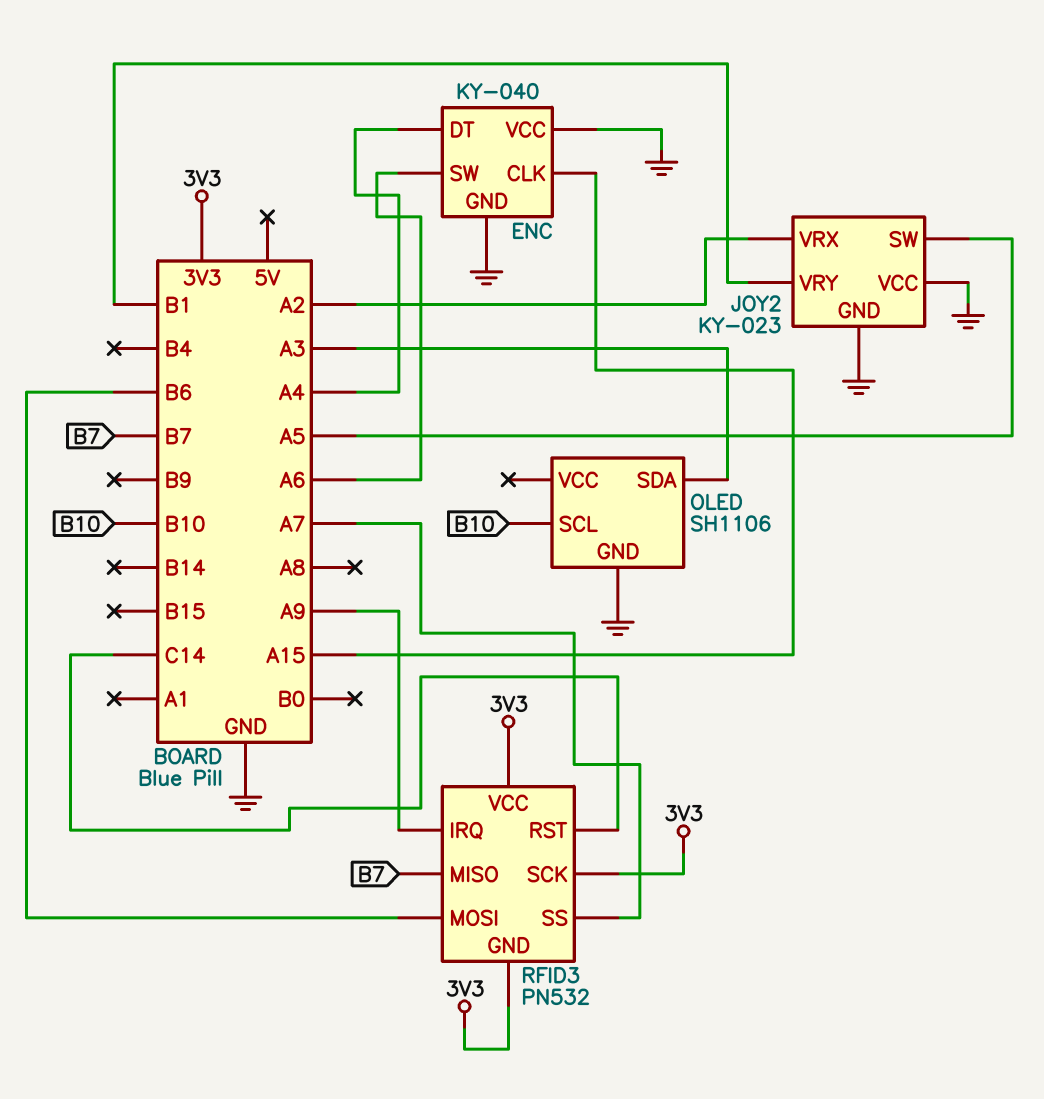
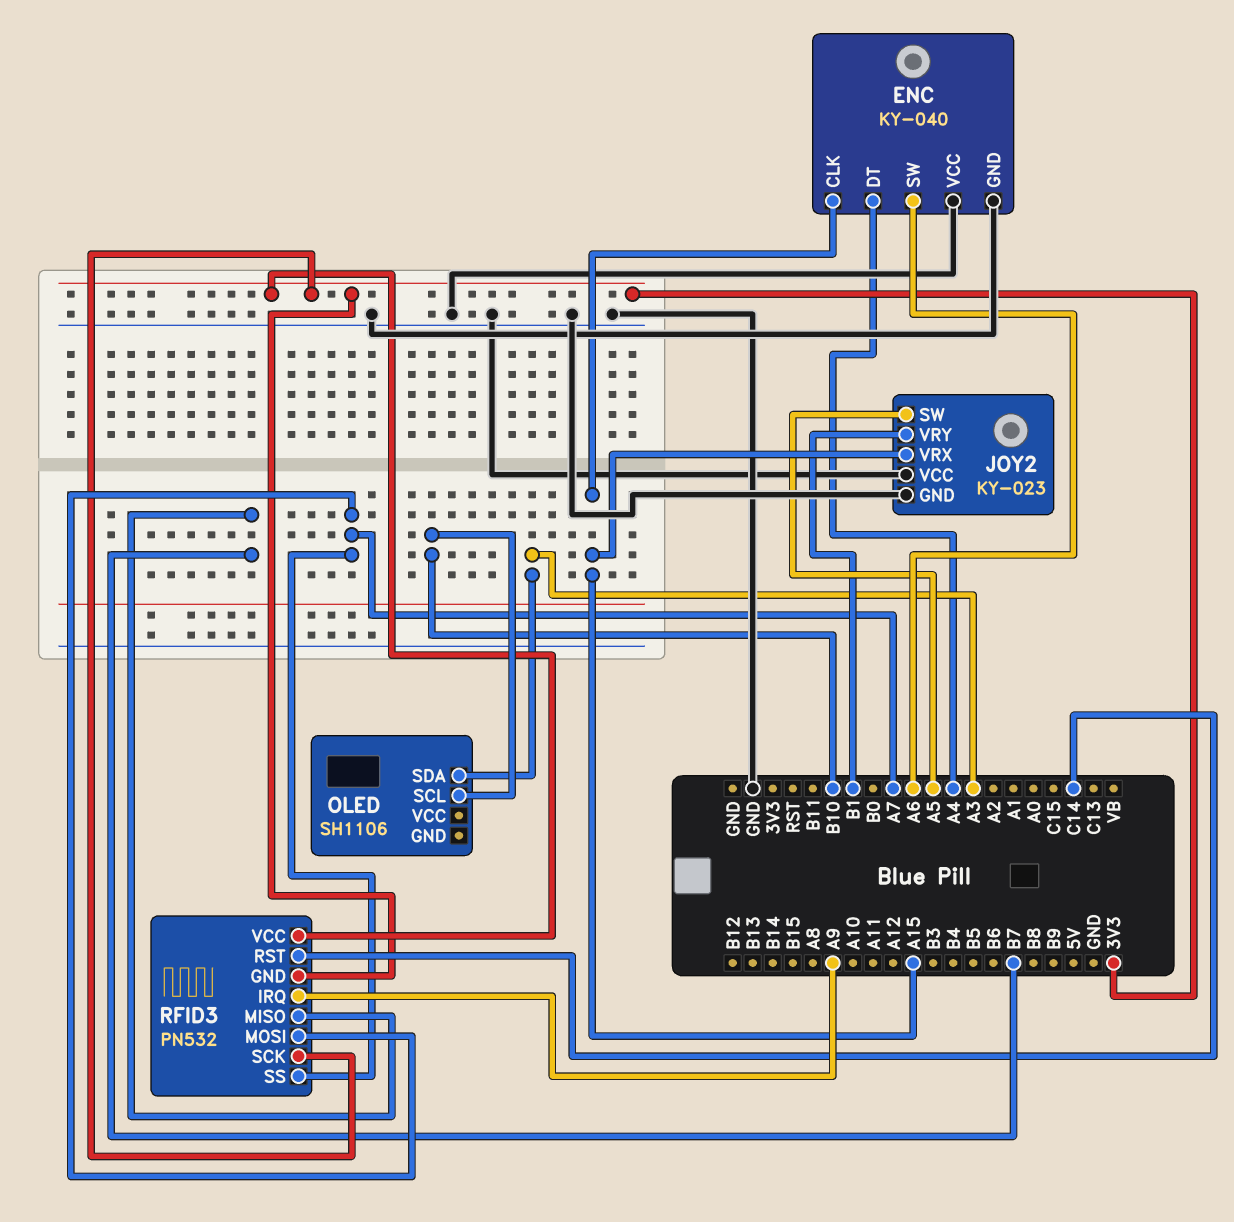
JOY2 pin VRX: A2 -> A15
OLED pin GND: GND -> none
RFID3 pin MOSI: B6 -> A7

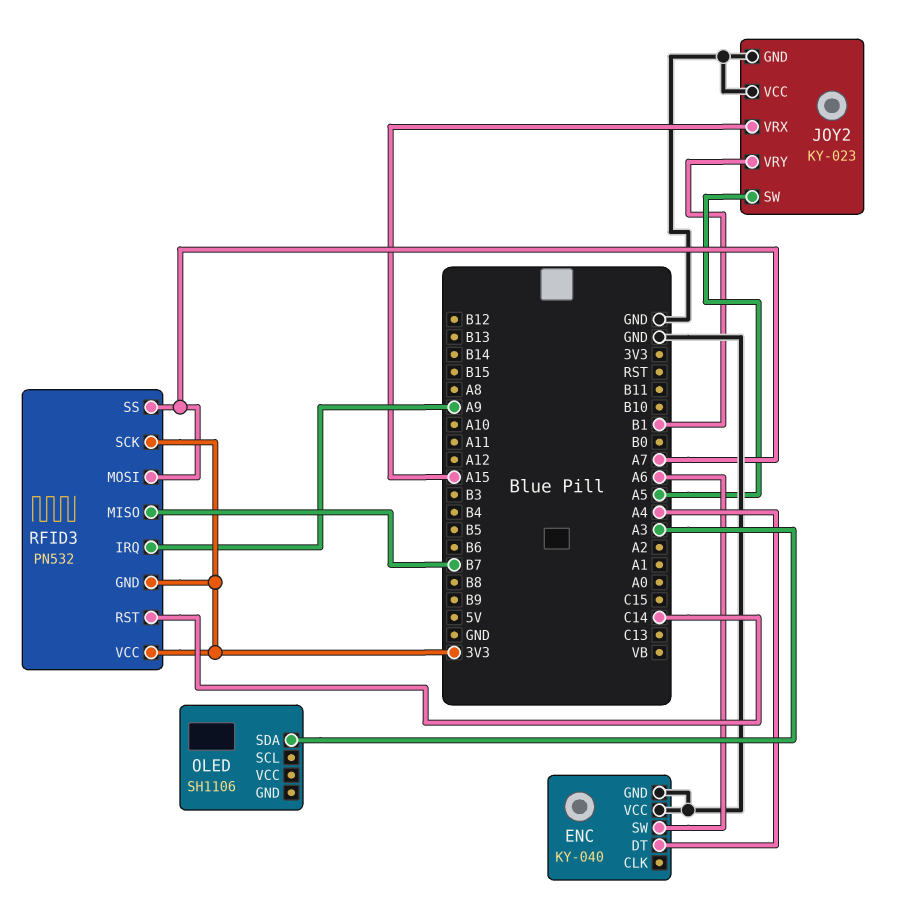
ENC pin CLK: A15 -> none
OLED pin SCL: B10 -> none

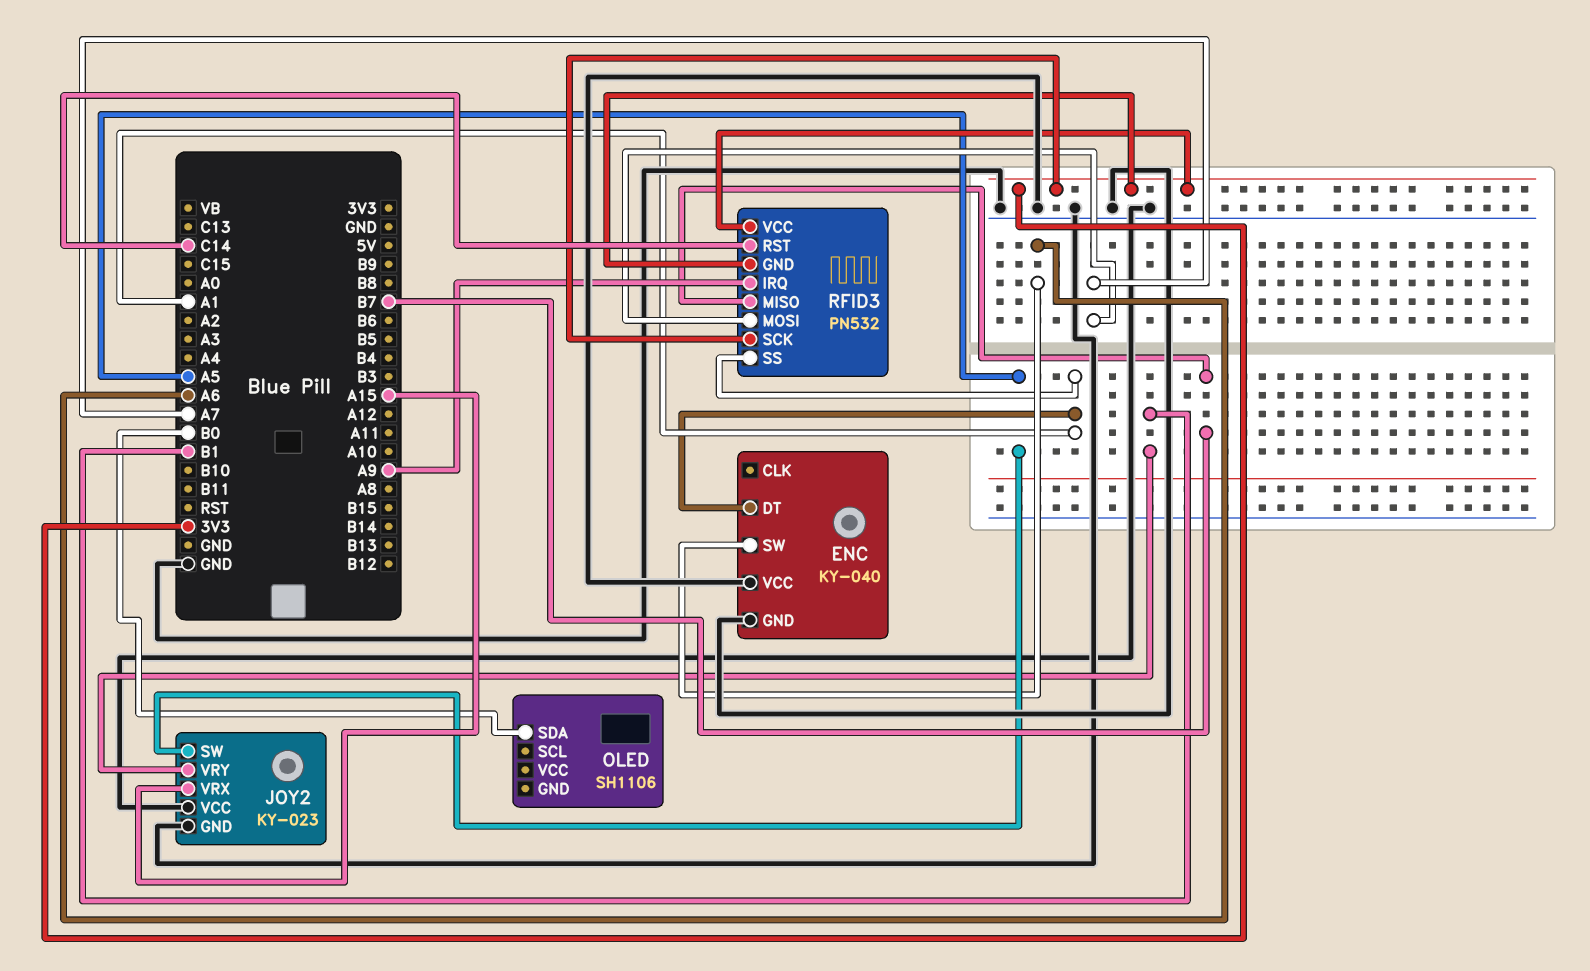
ENC pin DT: A4 -> A1
OLED pin SDA: A3 -> B0
RFID3 pin SS: A7 -> A1

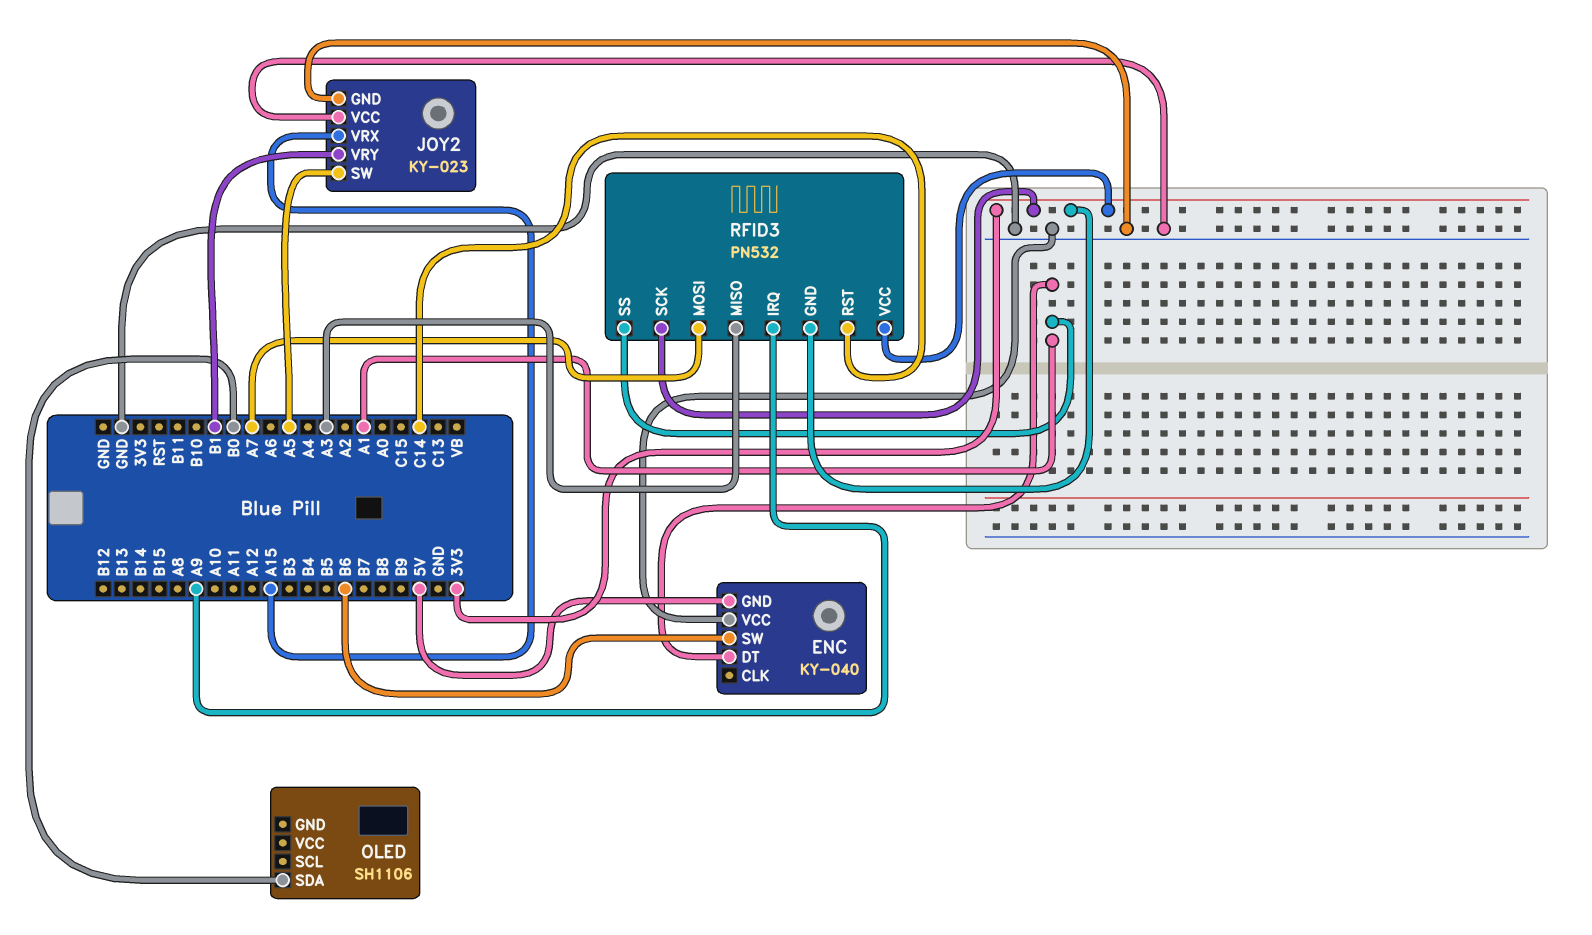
ENC pin GND: GND -> 5V
ENC pin SW: A6 -> B6
RFID3 pin MISO: B7 -> A3

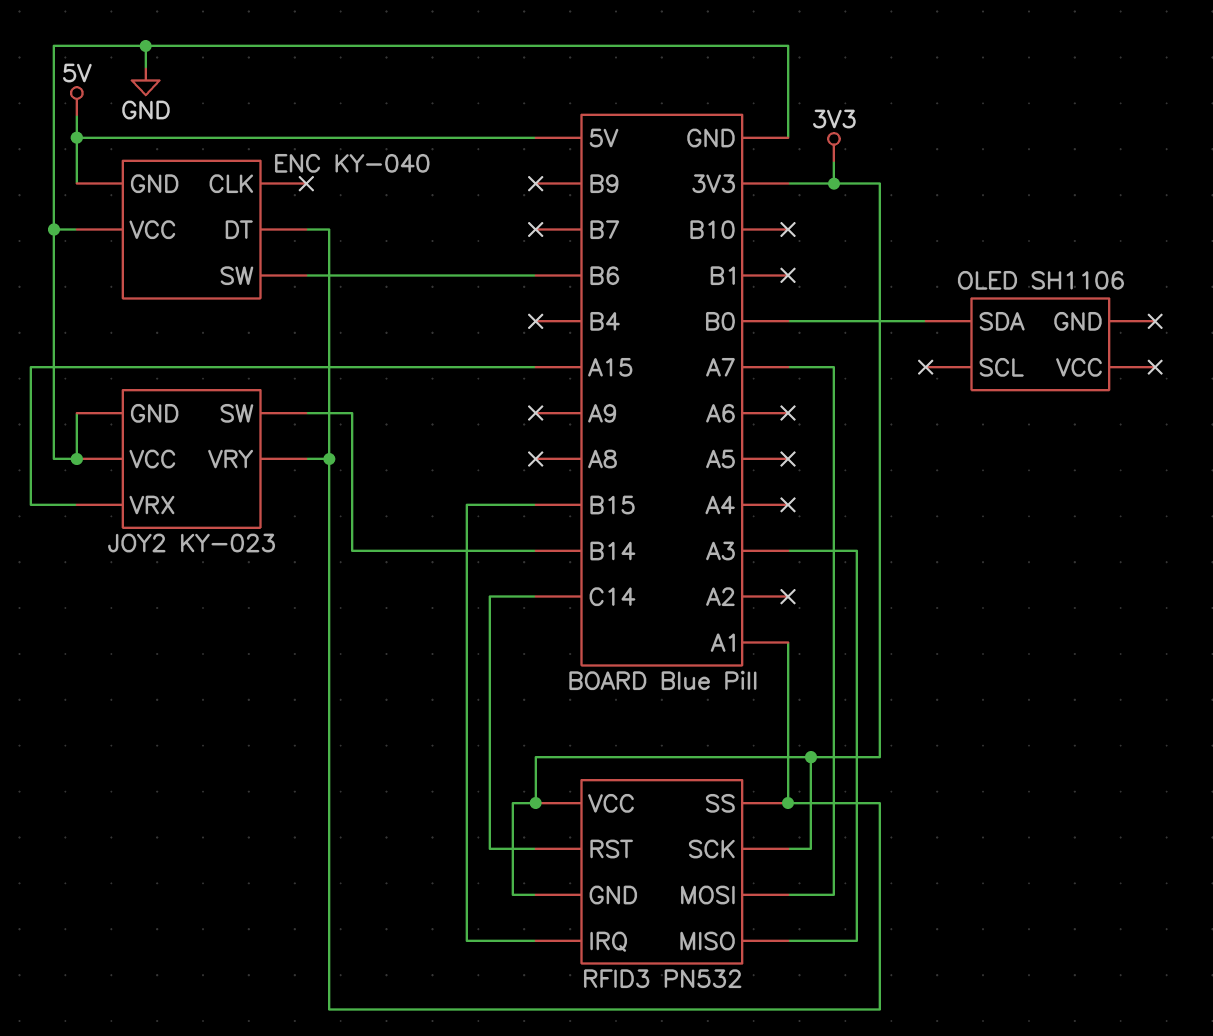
JOY2 pin SW: A5 -> B14
JOY2 pin VRY: B1 -> A1
RFID3 pin IRQ: A9 -> B15

